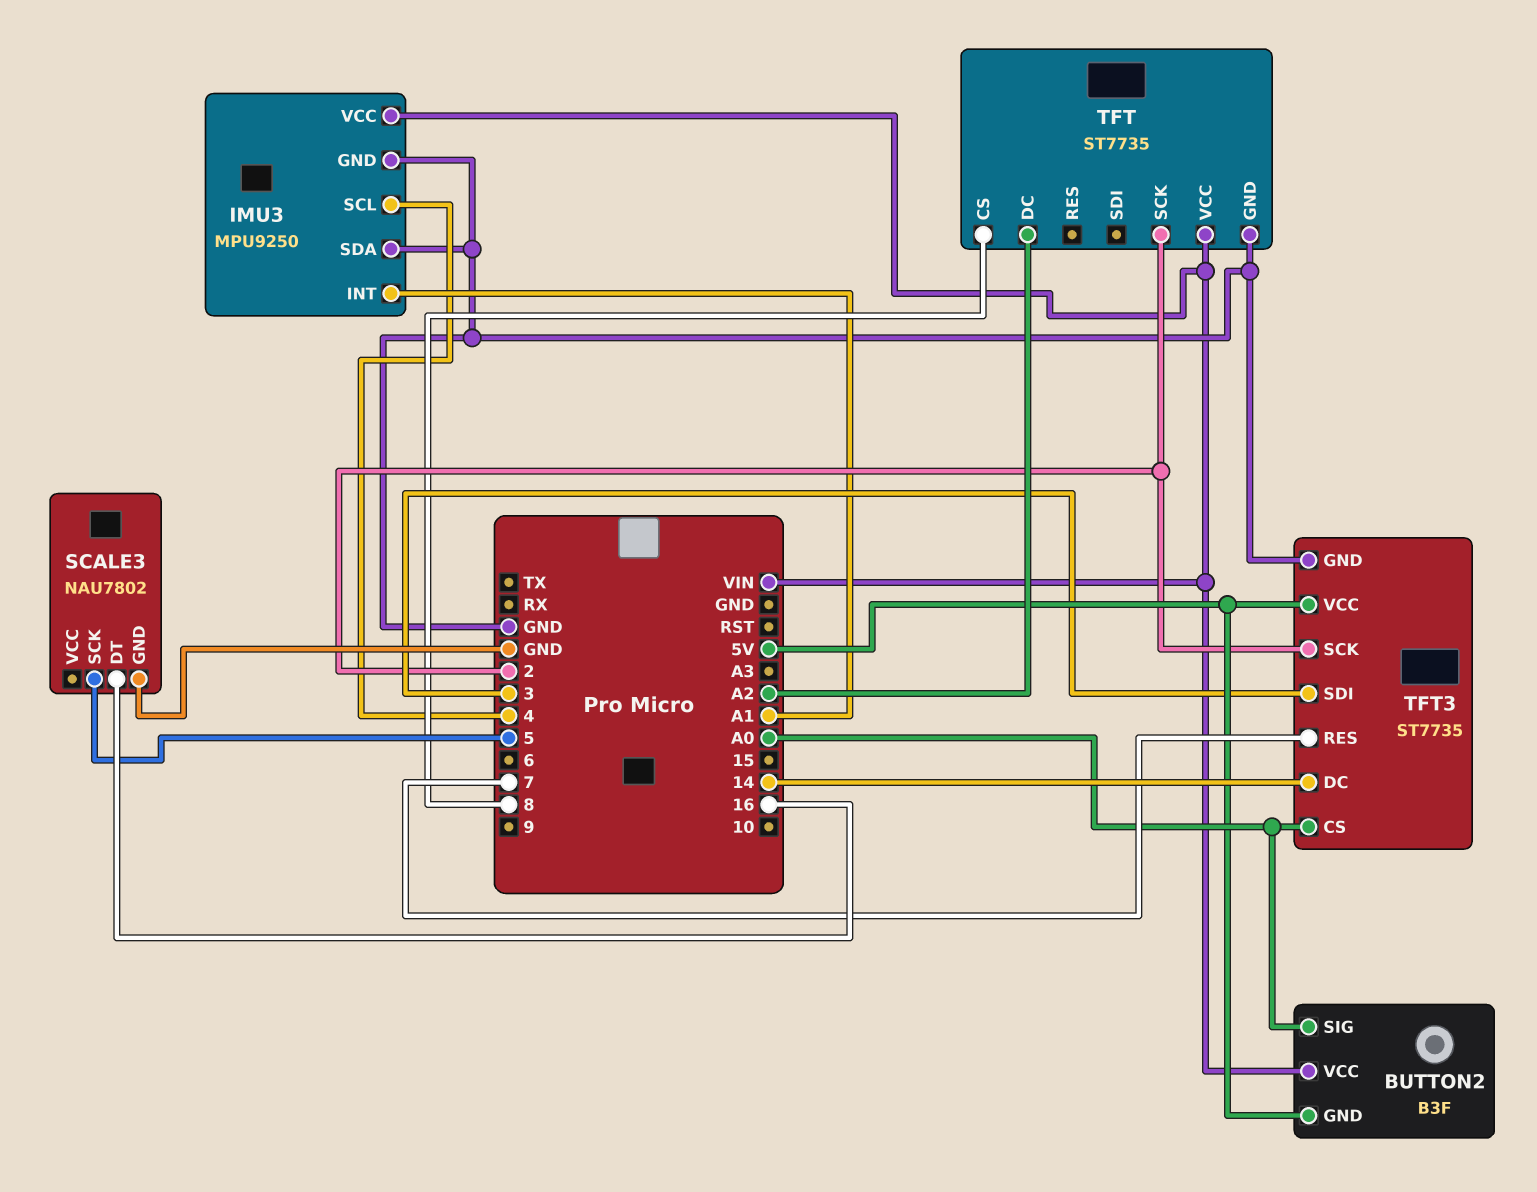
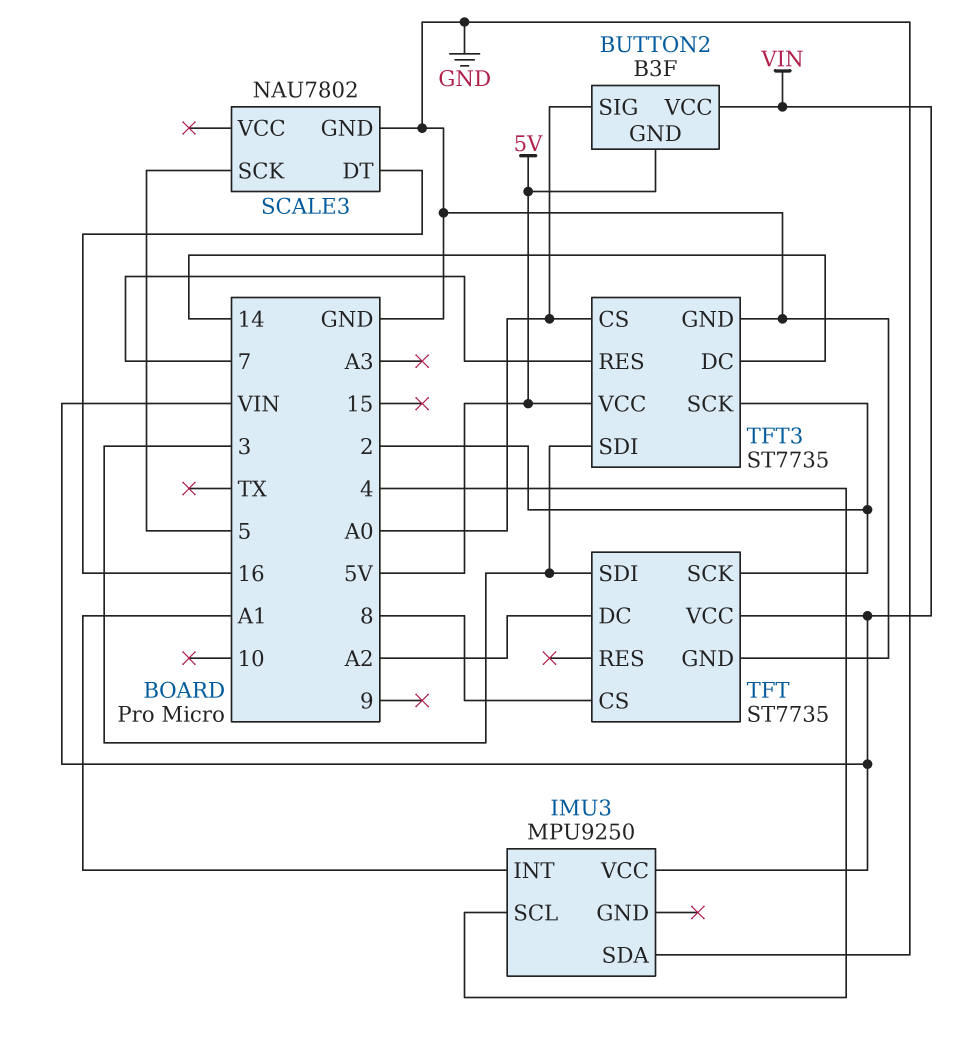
IMU3 pin GND: GND -> none
TFT pin SDI: none -> 3

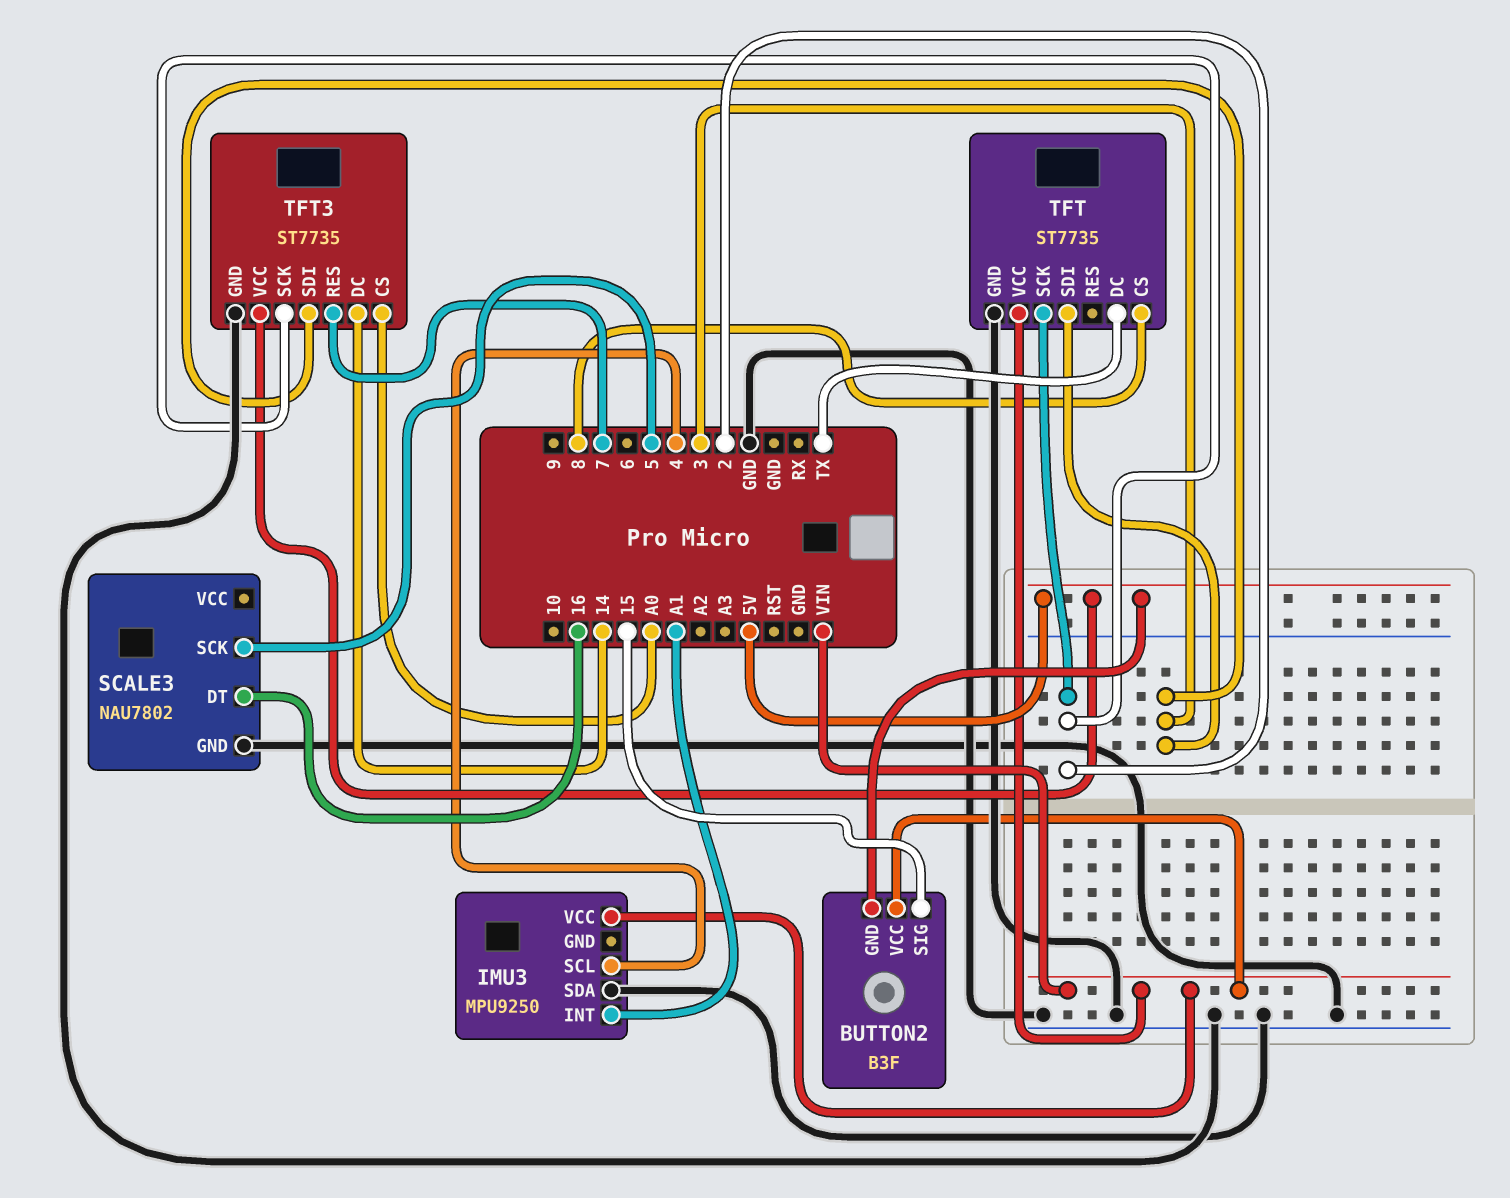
BUTTON2 pin SIG: A0 -> 15
TFT pin DC: A2 -> TX

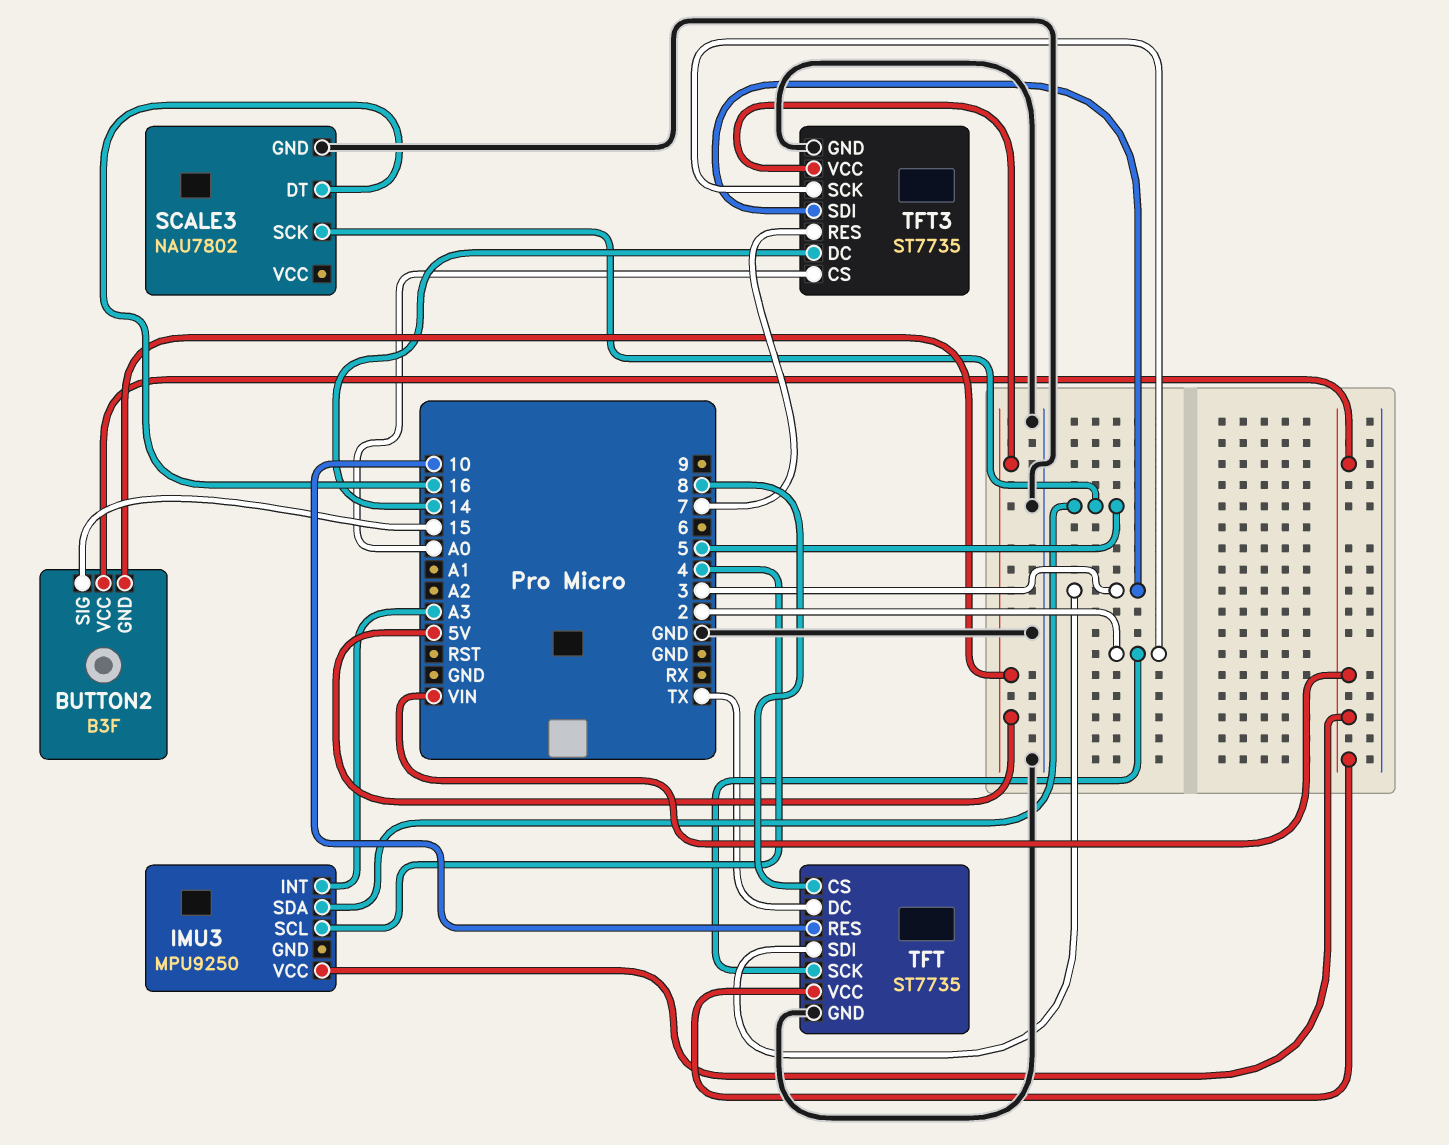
IMU3 pin INT: A1 -> A3
IMU3 pin SDA: GND -> 5
TFT pin RES: none -> 10

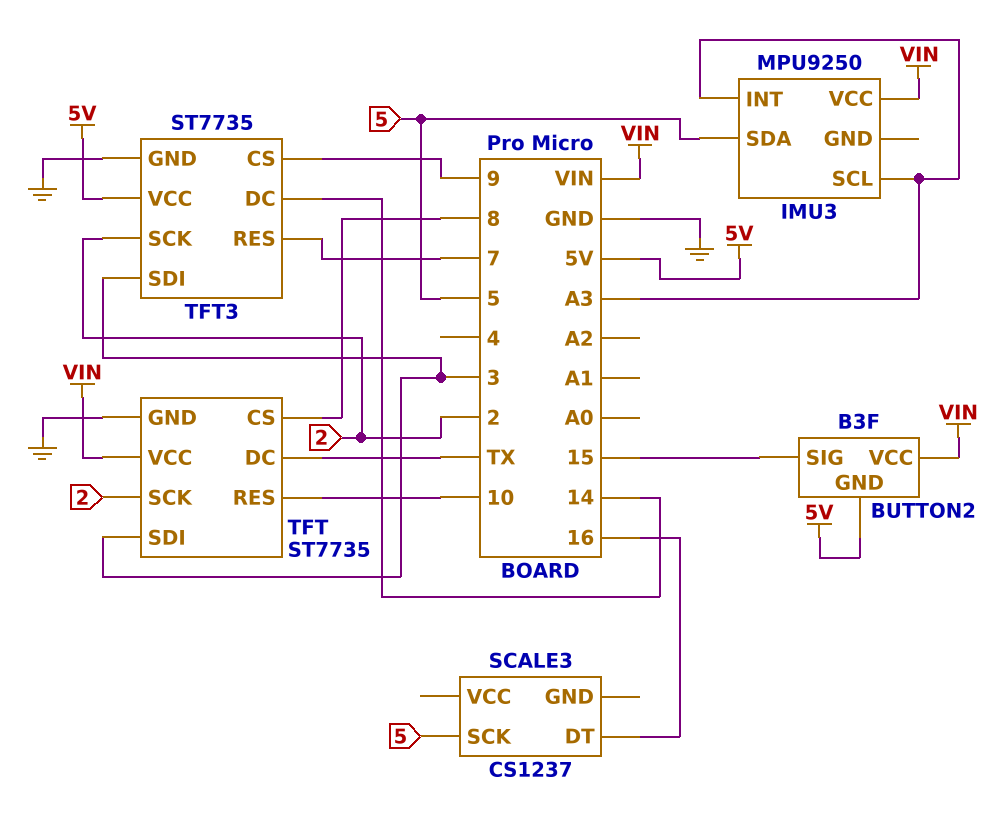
IMU3 pin SCL: 4 -> A3
SCALE3: NAU7802 -> CS1237
SCALE3 pin GND: GND -> none
TFT3 pin CS: A0 -> 9

